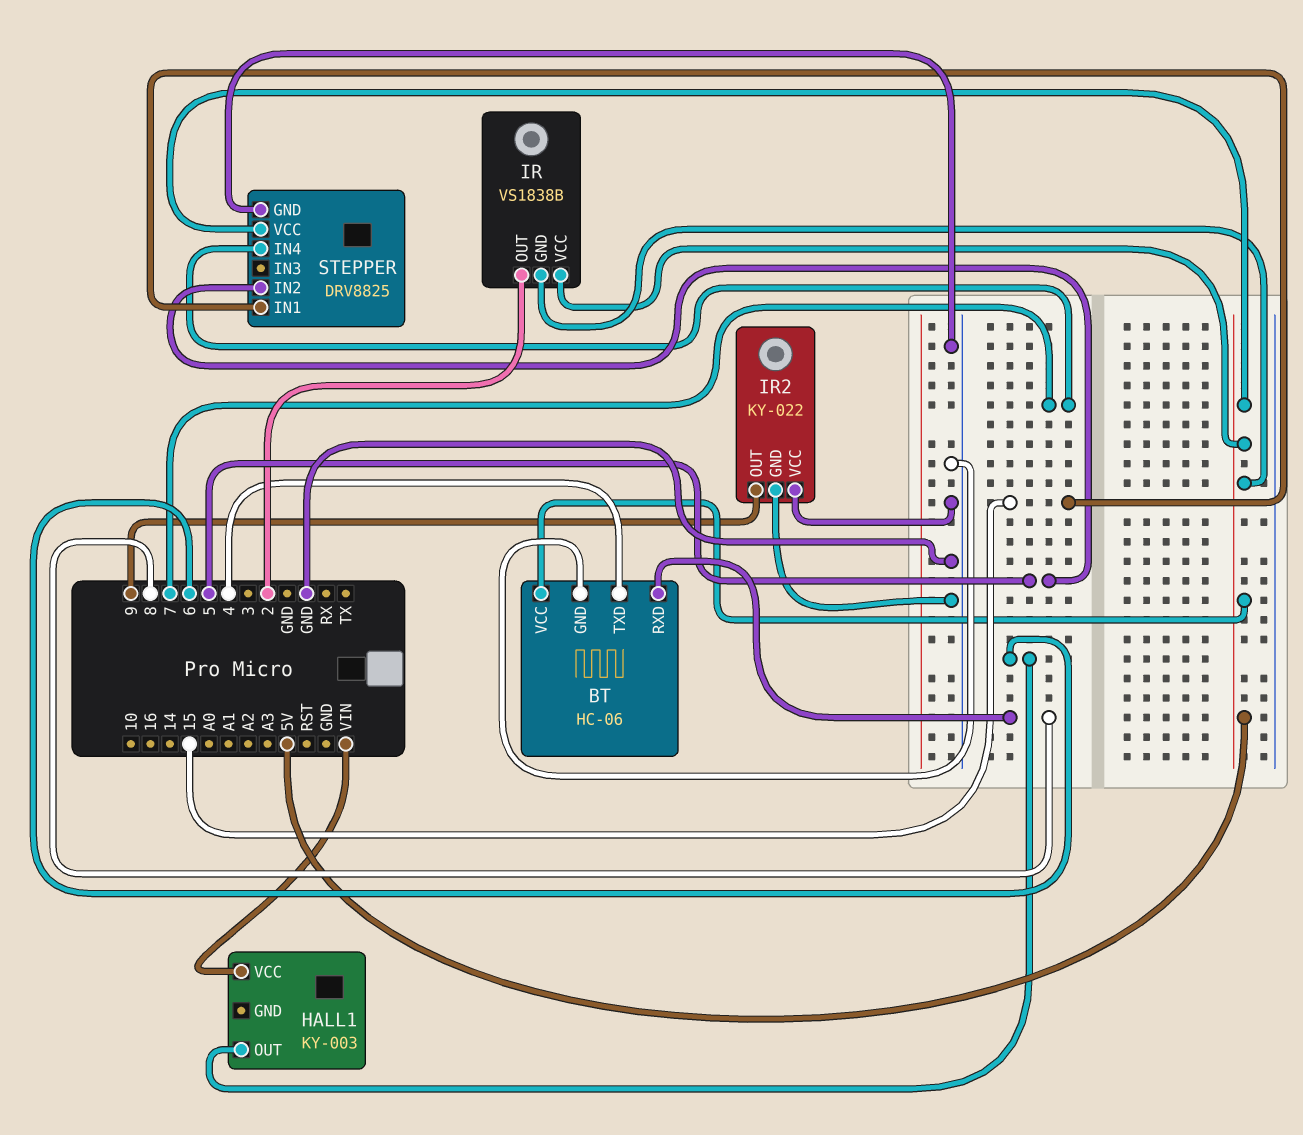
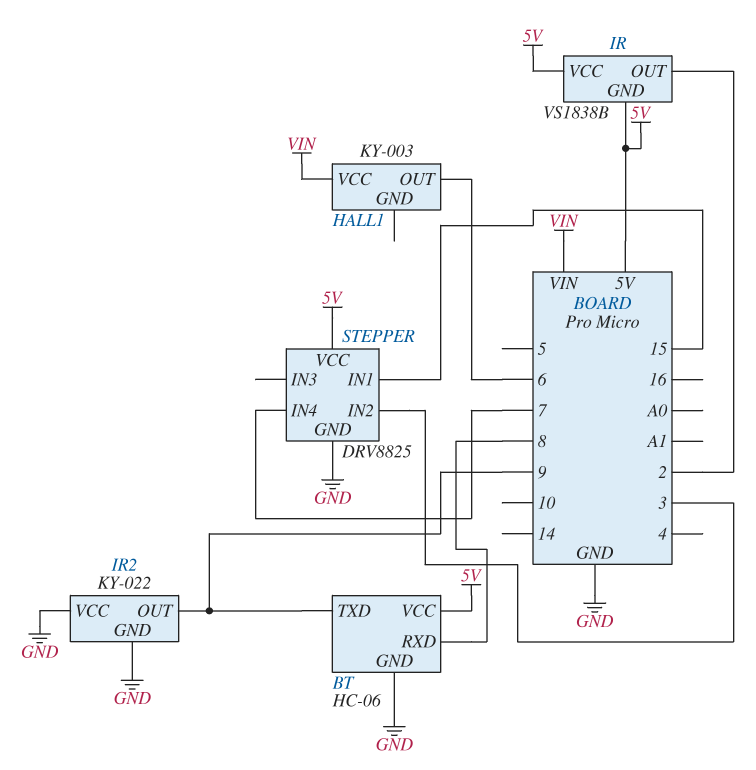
BT pin TXD: 4 -> 9
STEPPER pin IN2: 5 -> 3

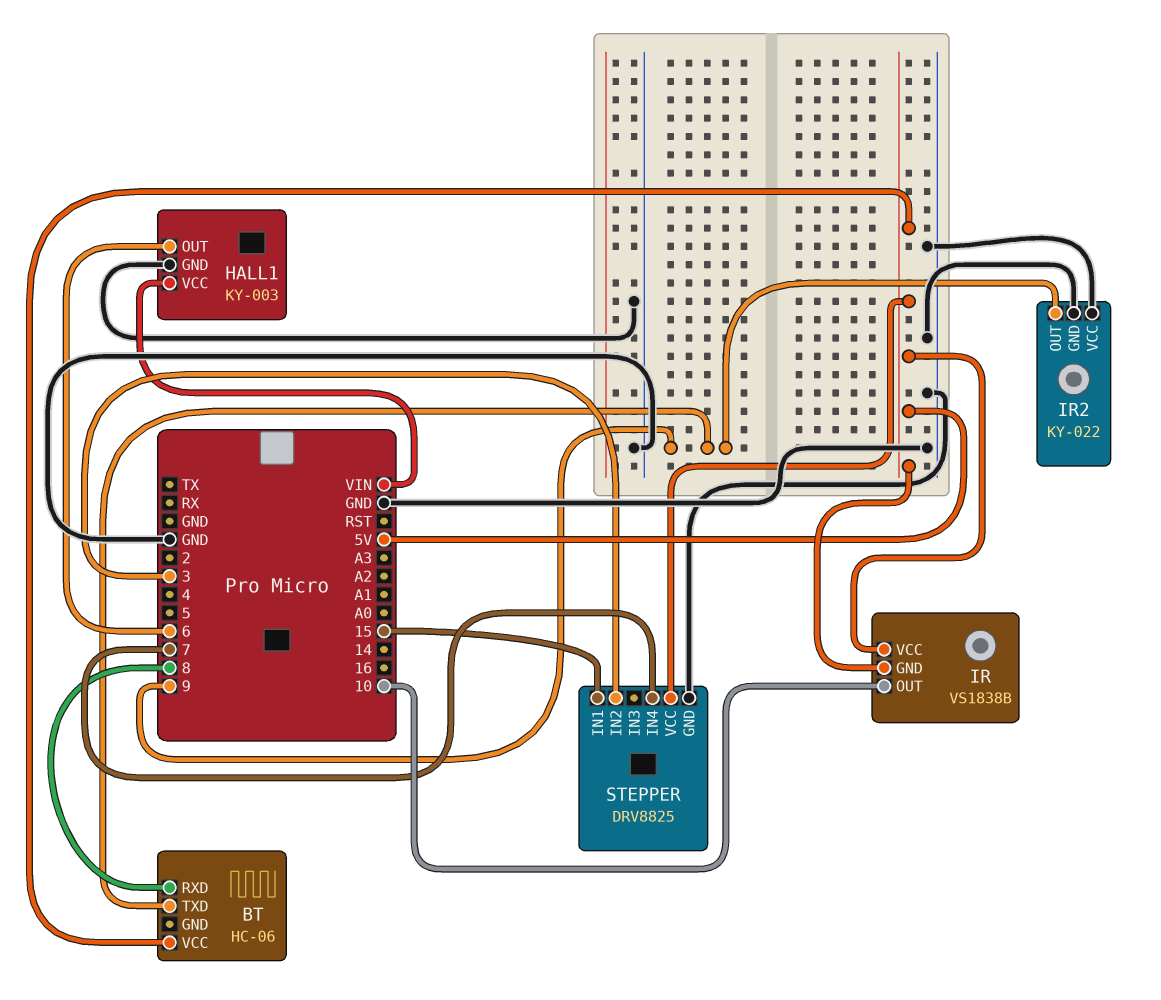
BT pin GND: GND -> none
HALL1 pin GND: none -> GND
IR pin OUT: 2 -> 10

